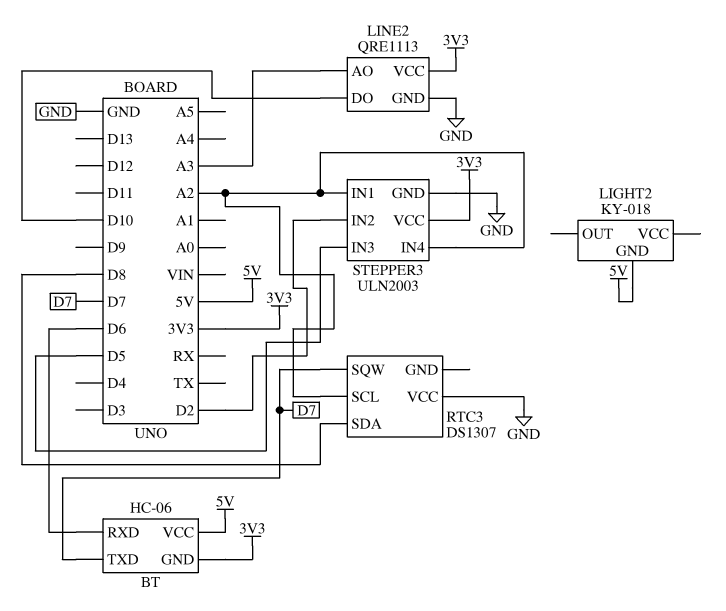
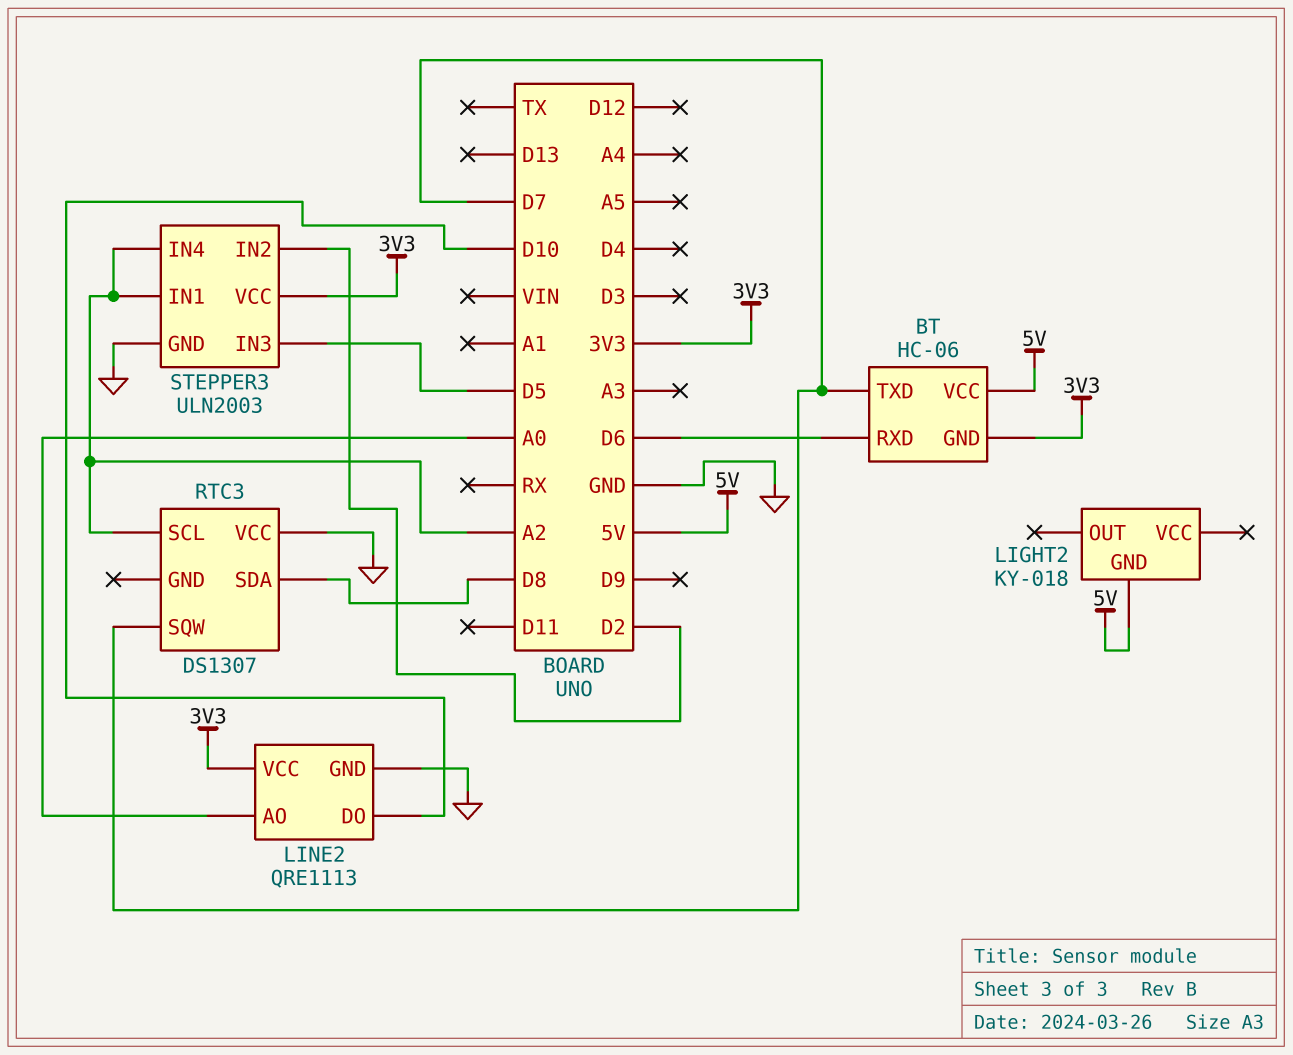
LINE2 pin AO: A3 -> A0

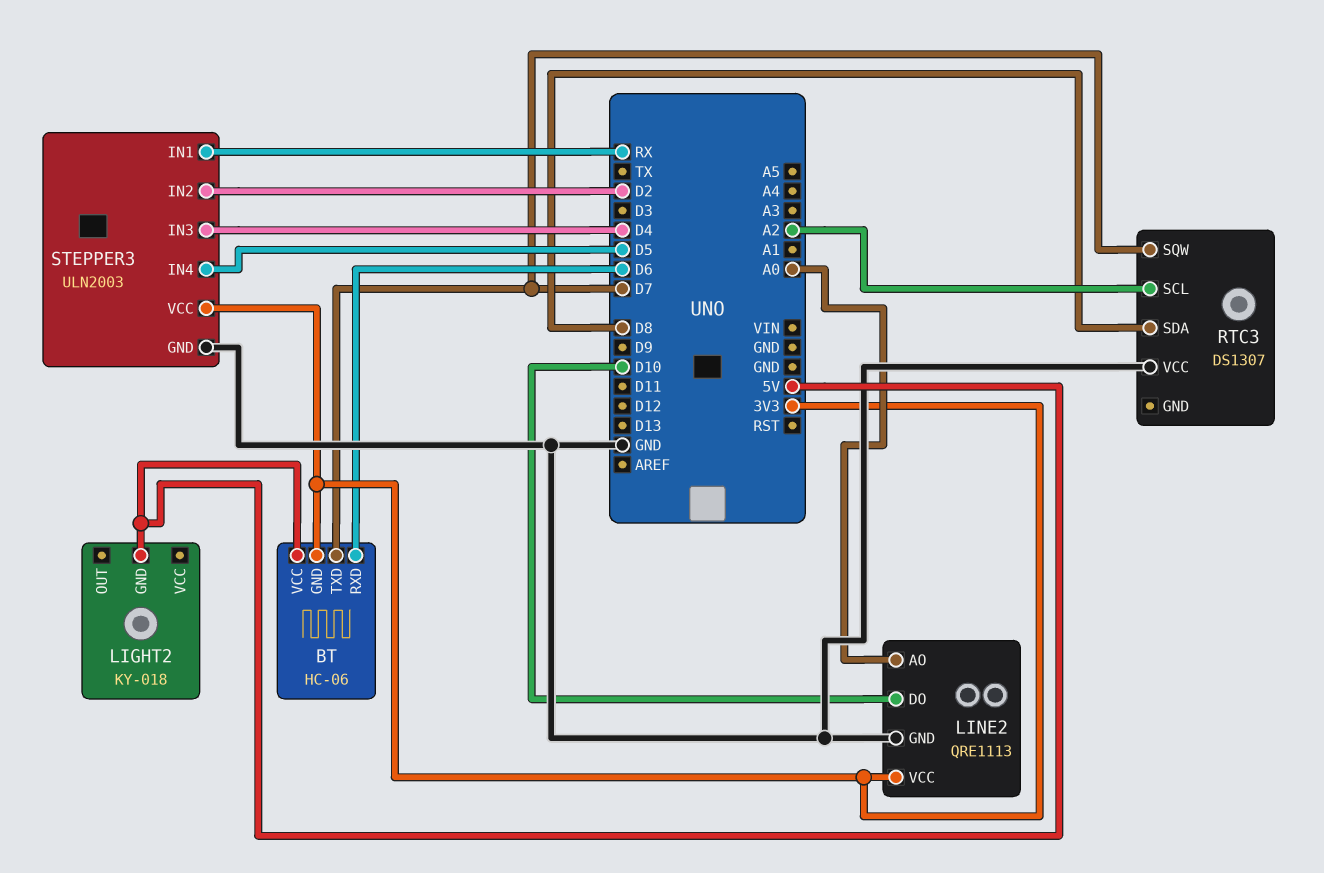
STEPPER3 pin IN1: A2 -> RX
STEPPER3 pin IN3: D5 -> D4
STEPPER3 pin IN4: A2 -> D5

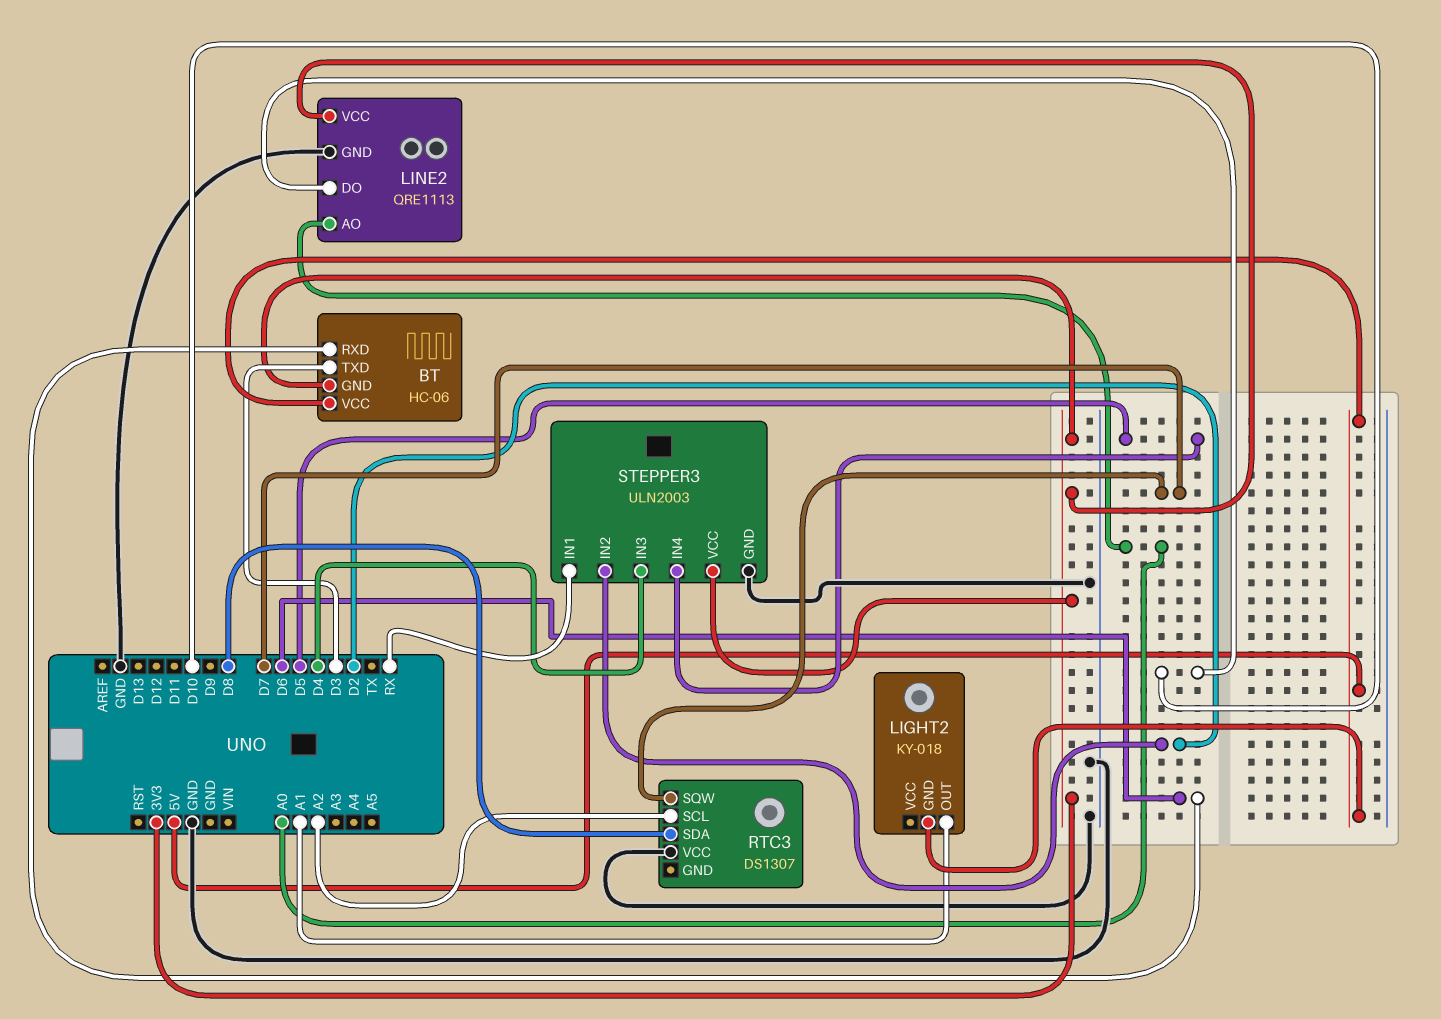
BT pin TXD: D7 -> D3
LIGHT2 pin OUT: none -> A1

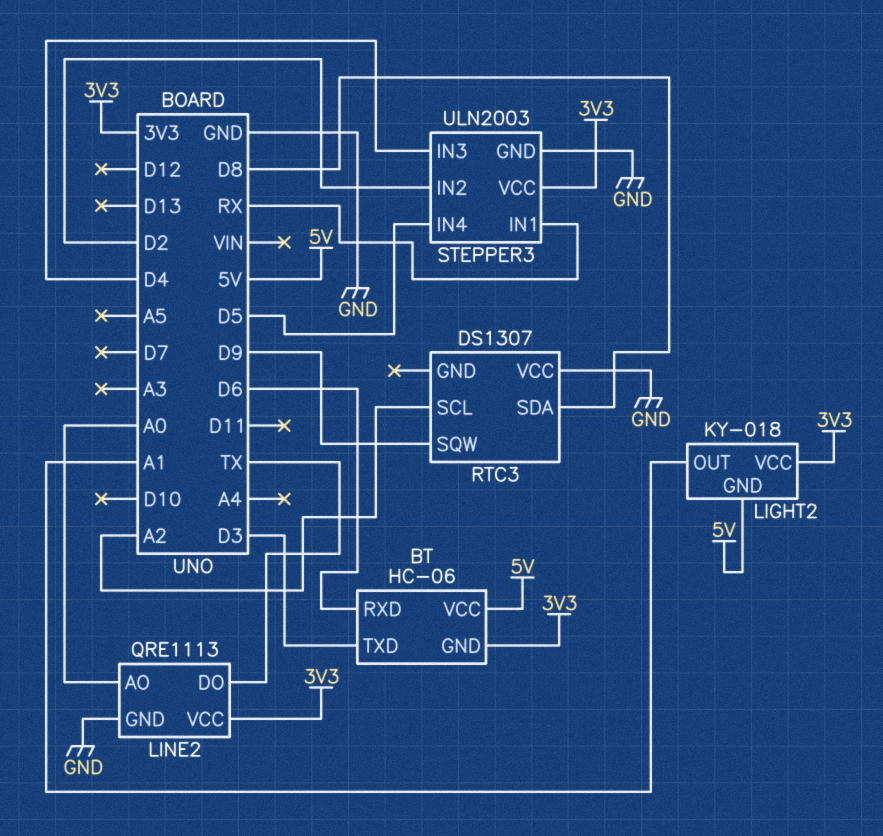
LIGHT2 pin VCC: none -> 3V3
LINE2 pin DO: D10 -> TX
RTC3 pin SQW: D7 -> D9

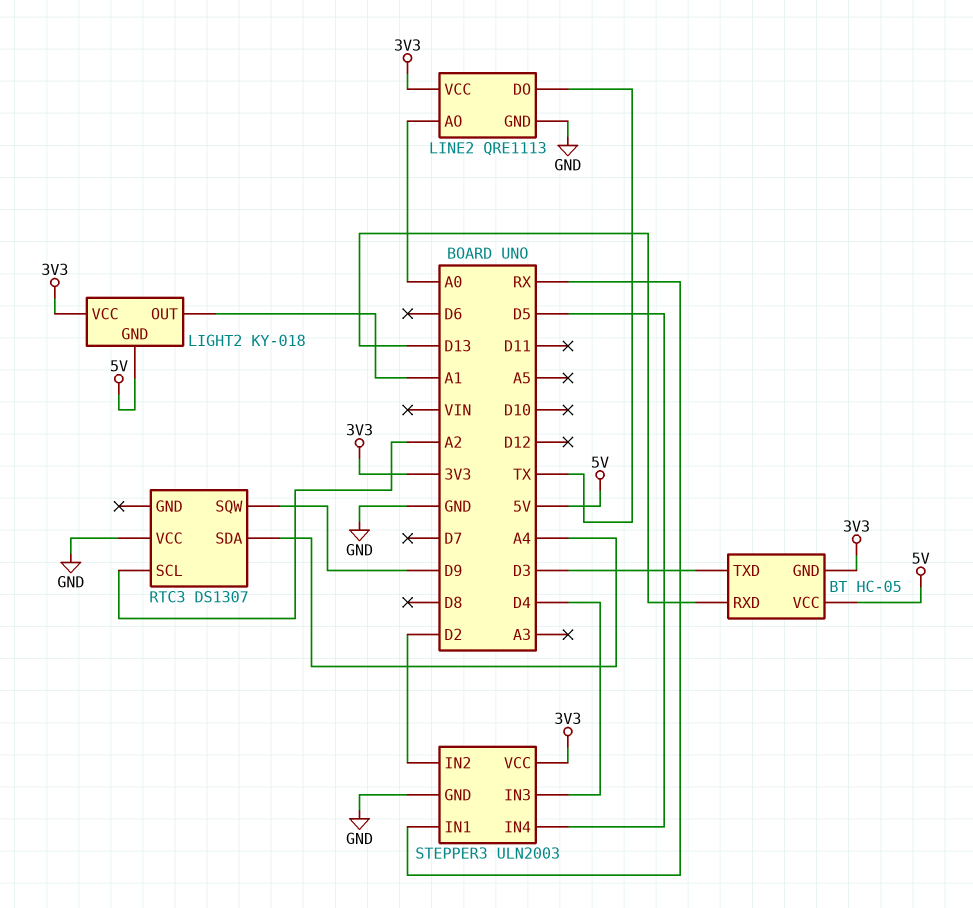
BT: HC-06 -> HC-05
BT pin RXD: D6 -> D13
RTC3 pin SDA: D8 -> A4

